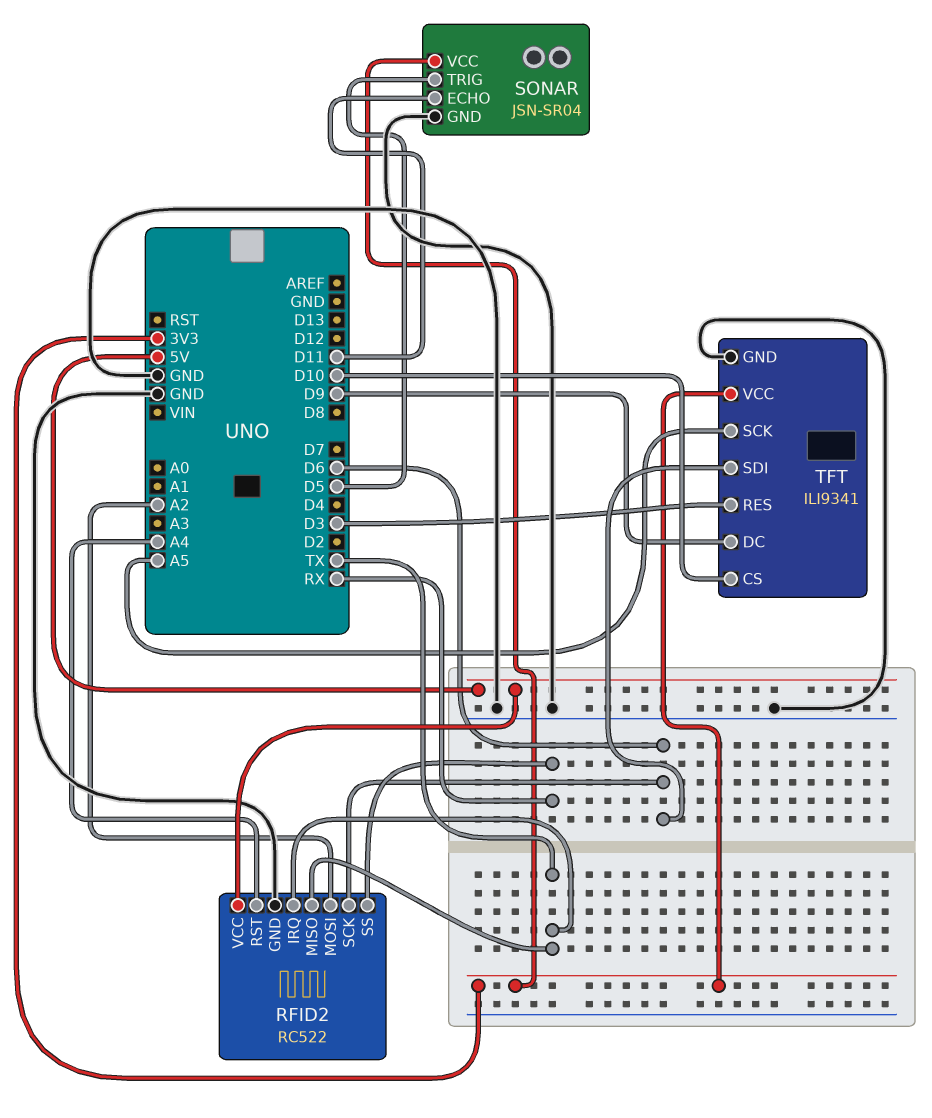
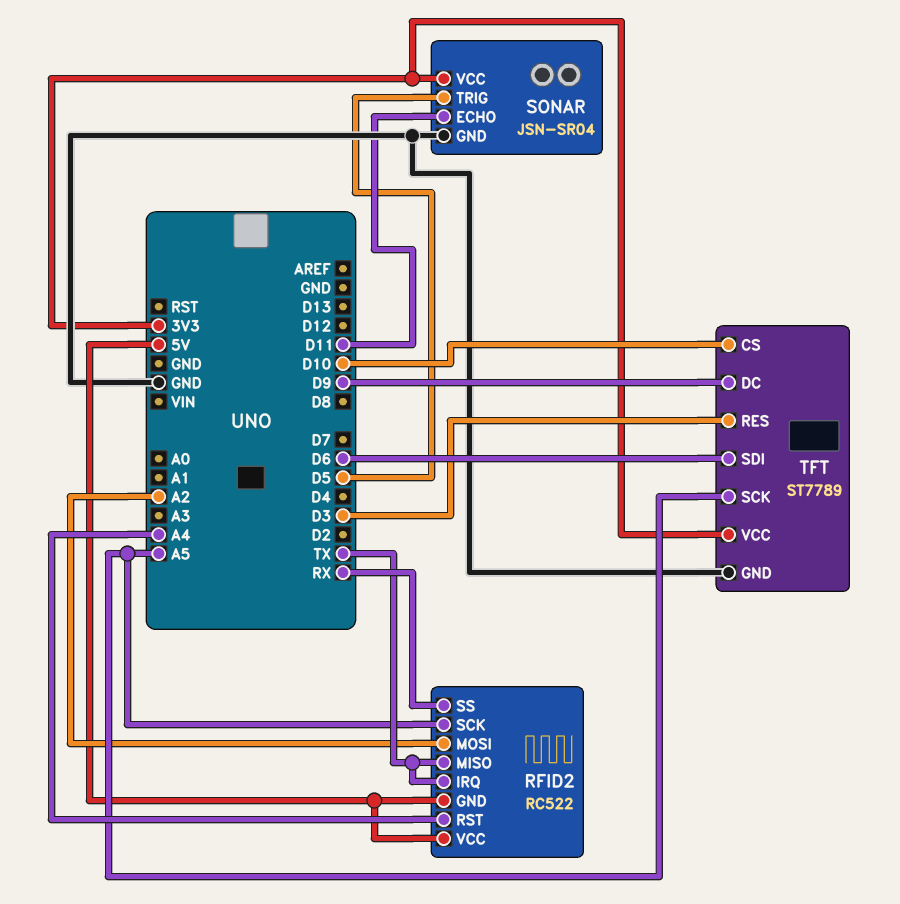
RFID2 pin GND: GND -> 5V
RFID2 pin SCK: D6 -> A5
TFT: ILI9341 -> ST7789

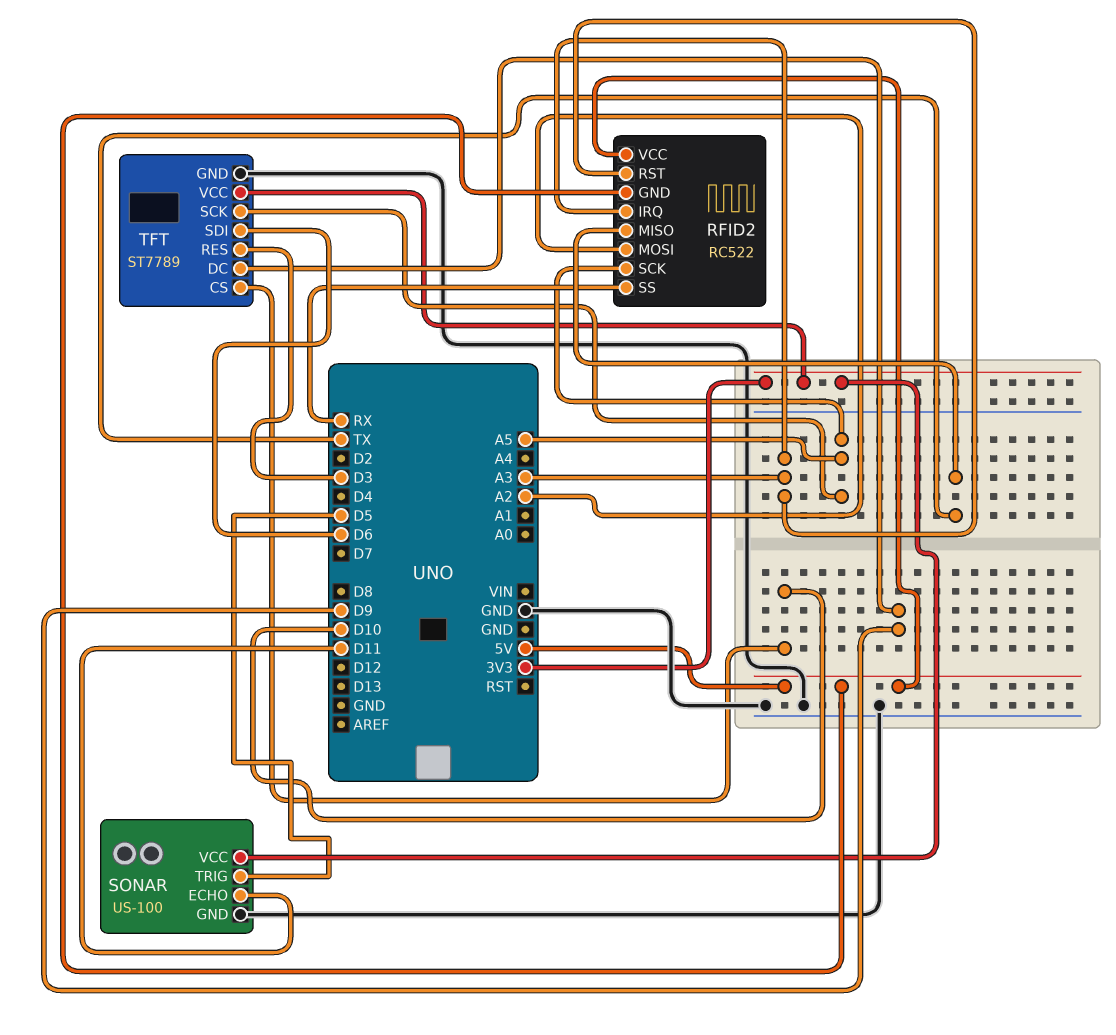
RFID2 pin IRQ: TX -> A3
RFID2 pin RST: A4 -> A3
SONAR: JSN-SR04 -> US-100

